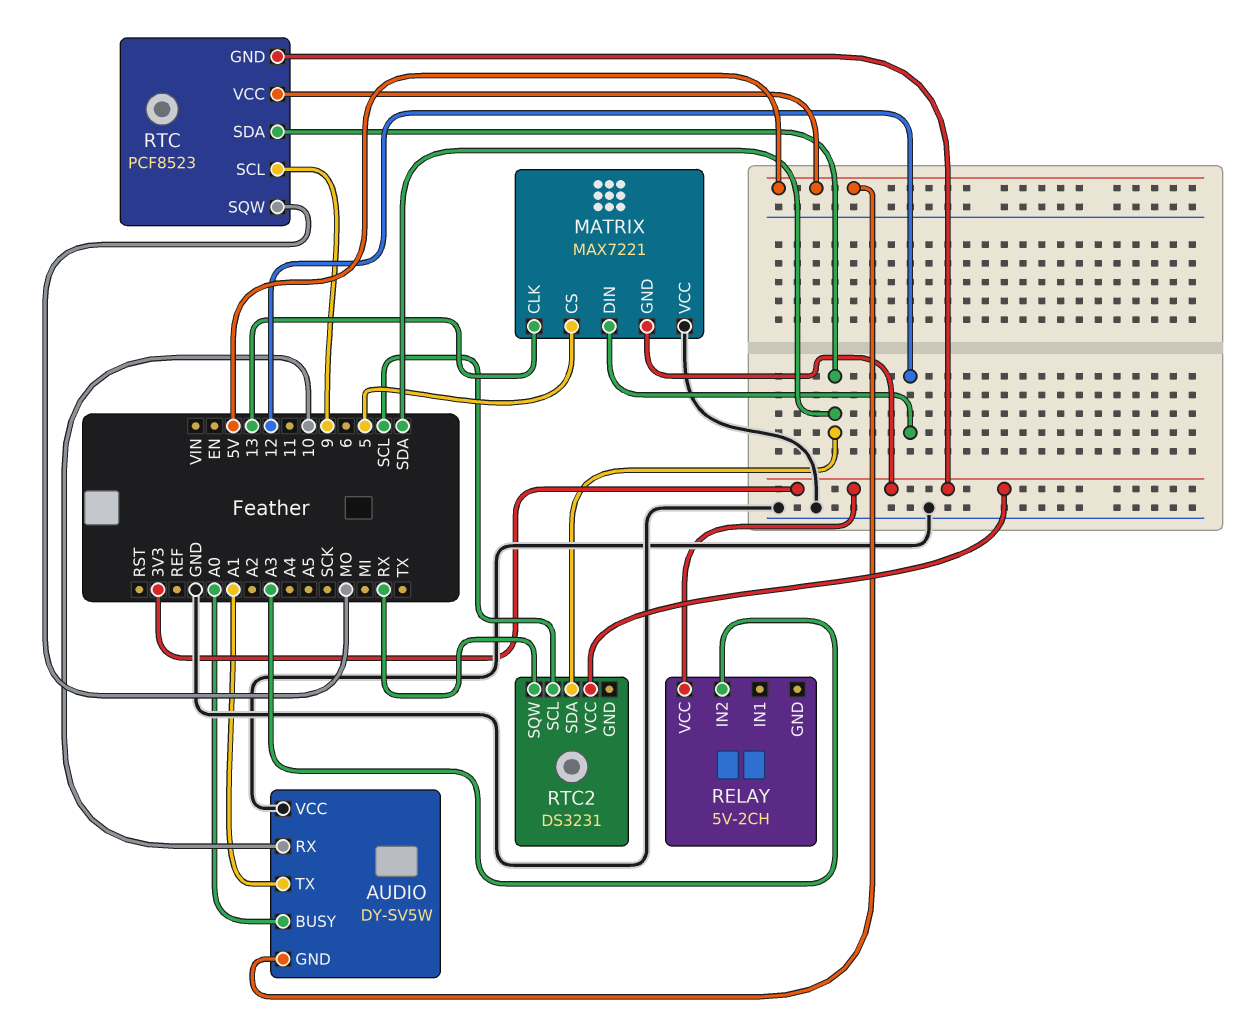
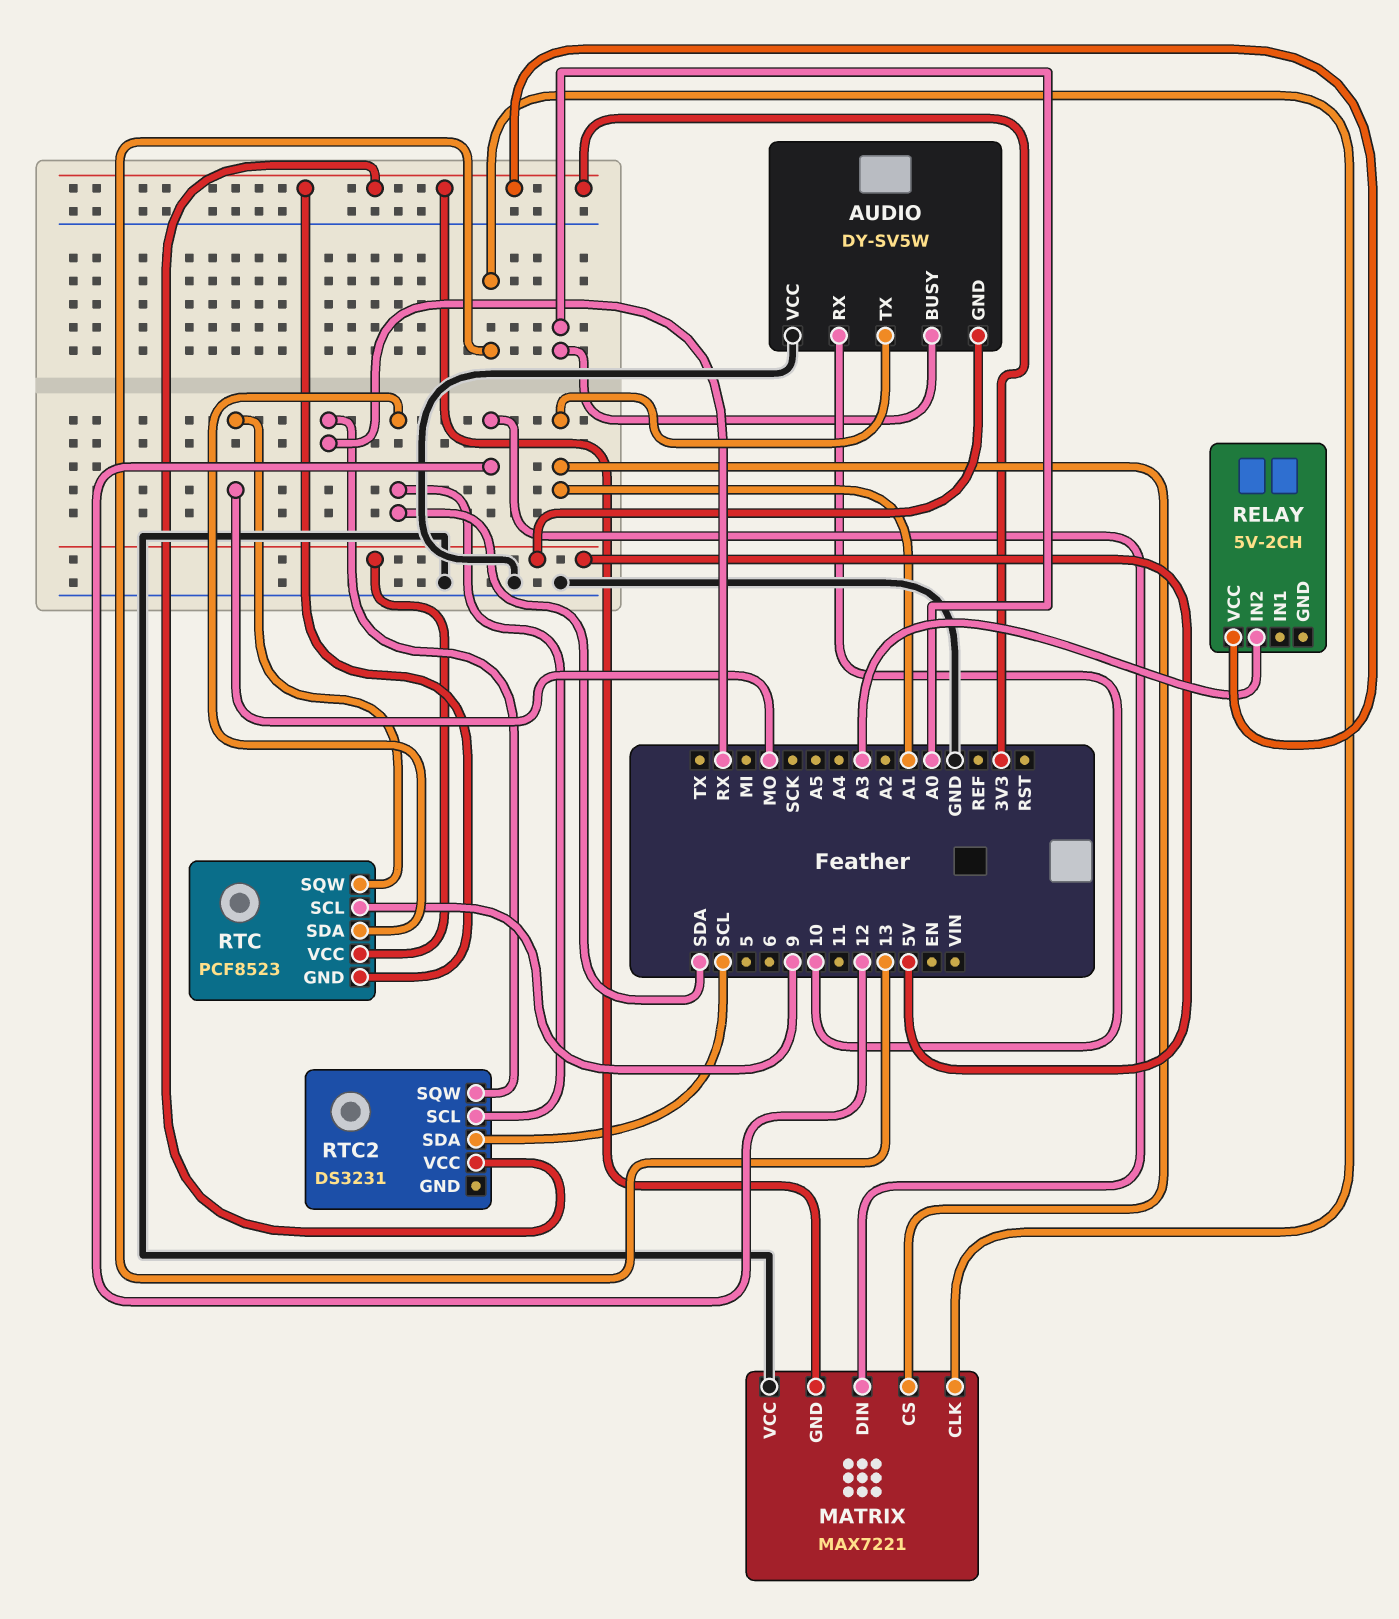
MATRIX pin CS: 5 -> A1
RTC2 pin SCL: SCL -> SDA
RTC2 pin SDA: SDA -> SCL

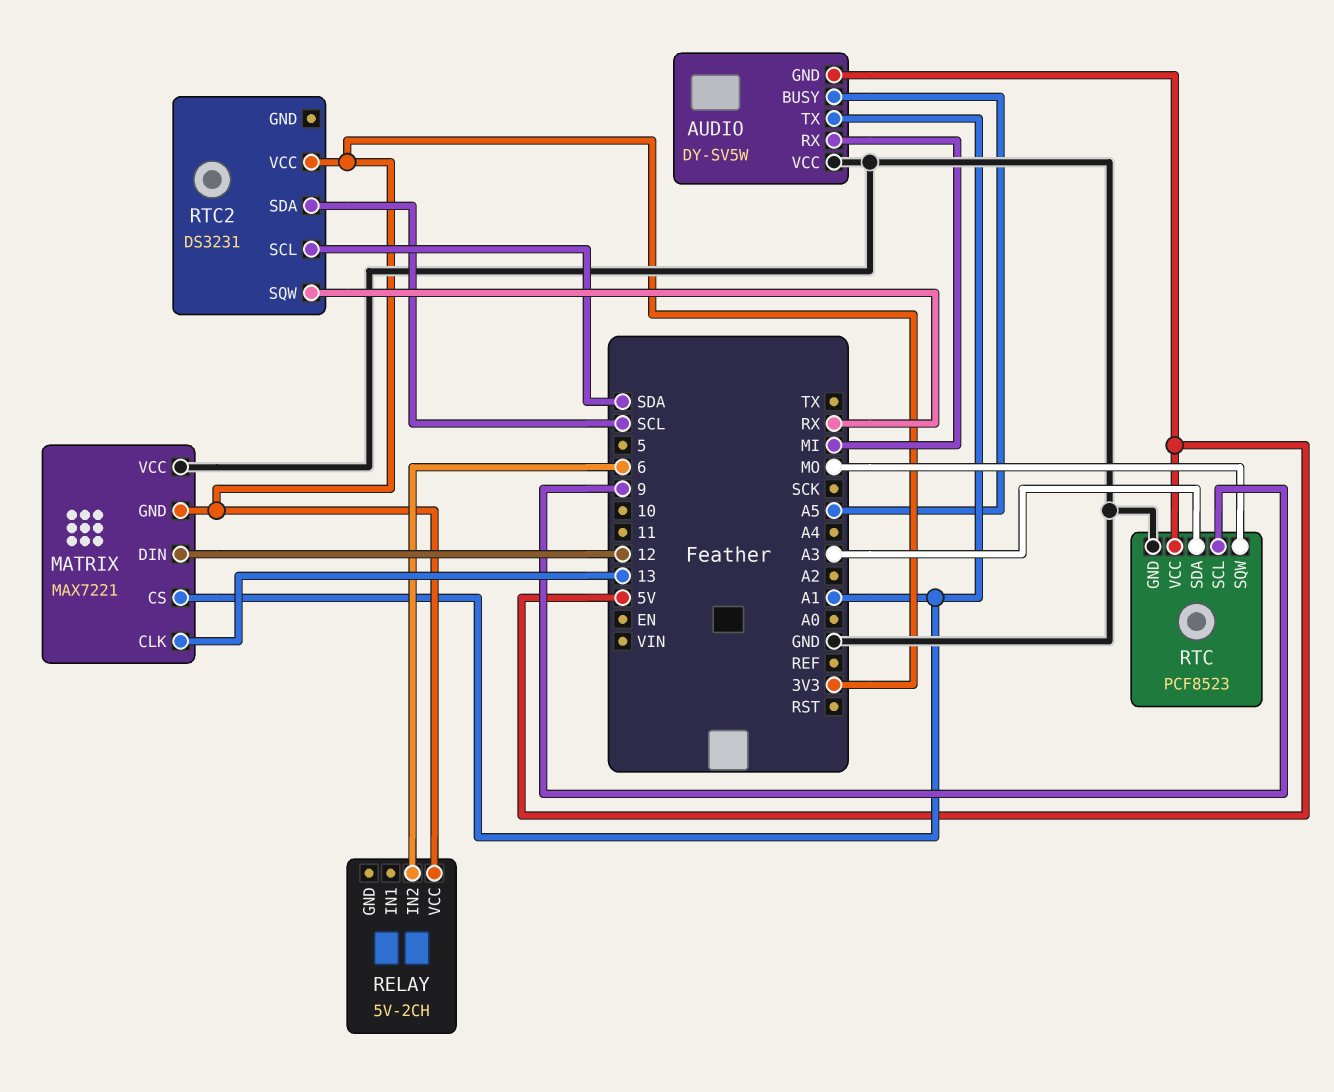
AUDIO pin BUSY: A0 -> A5
AUDIO pin RX: 10 -> MI
RELAY pin IN2: A3 -> 6
RTC pin GND: 3V3 -> GND
RTC pin SDA: SDA -> A3

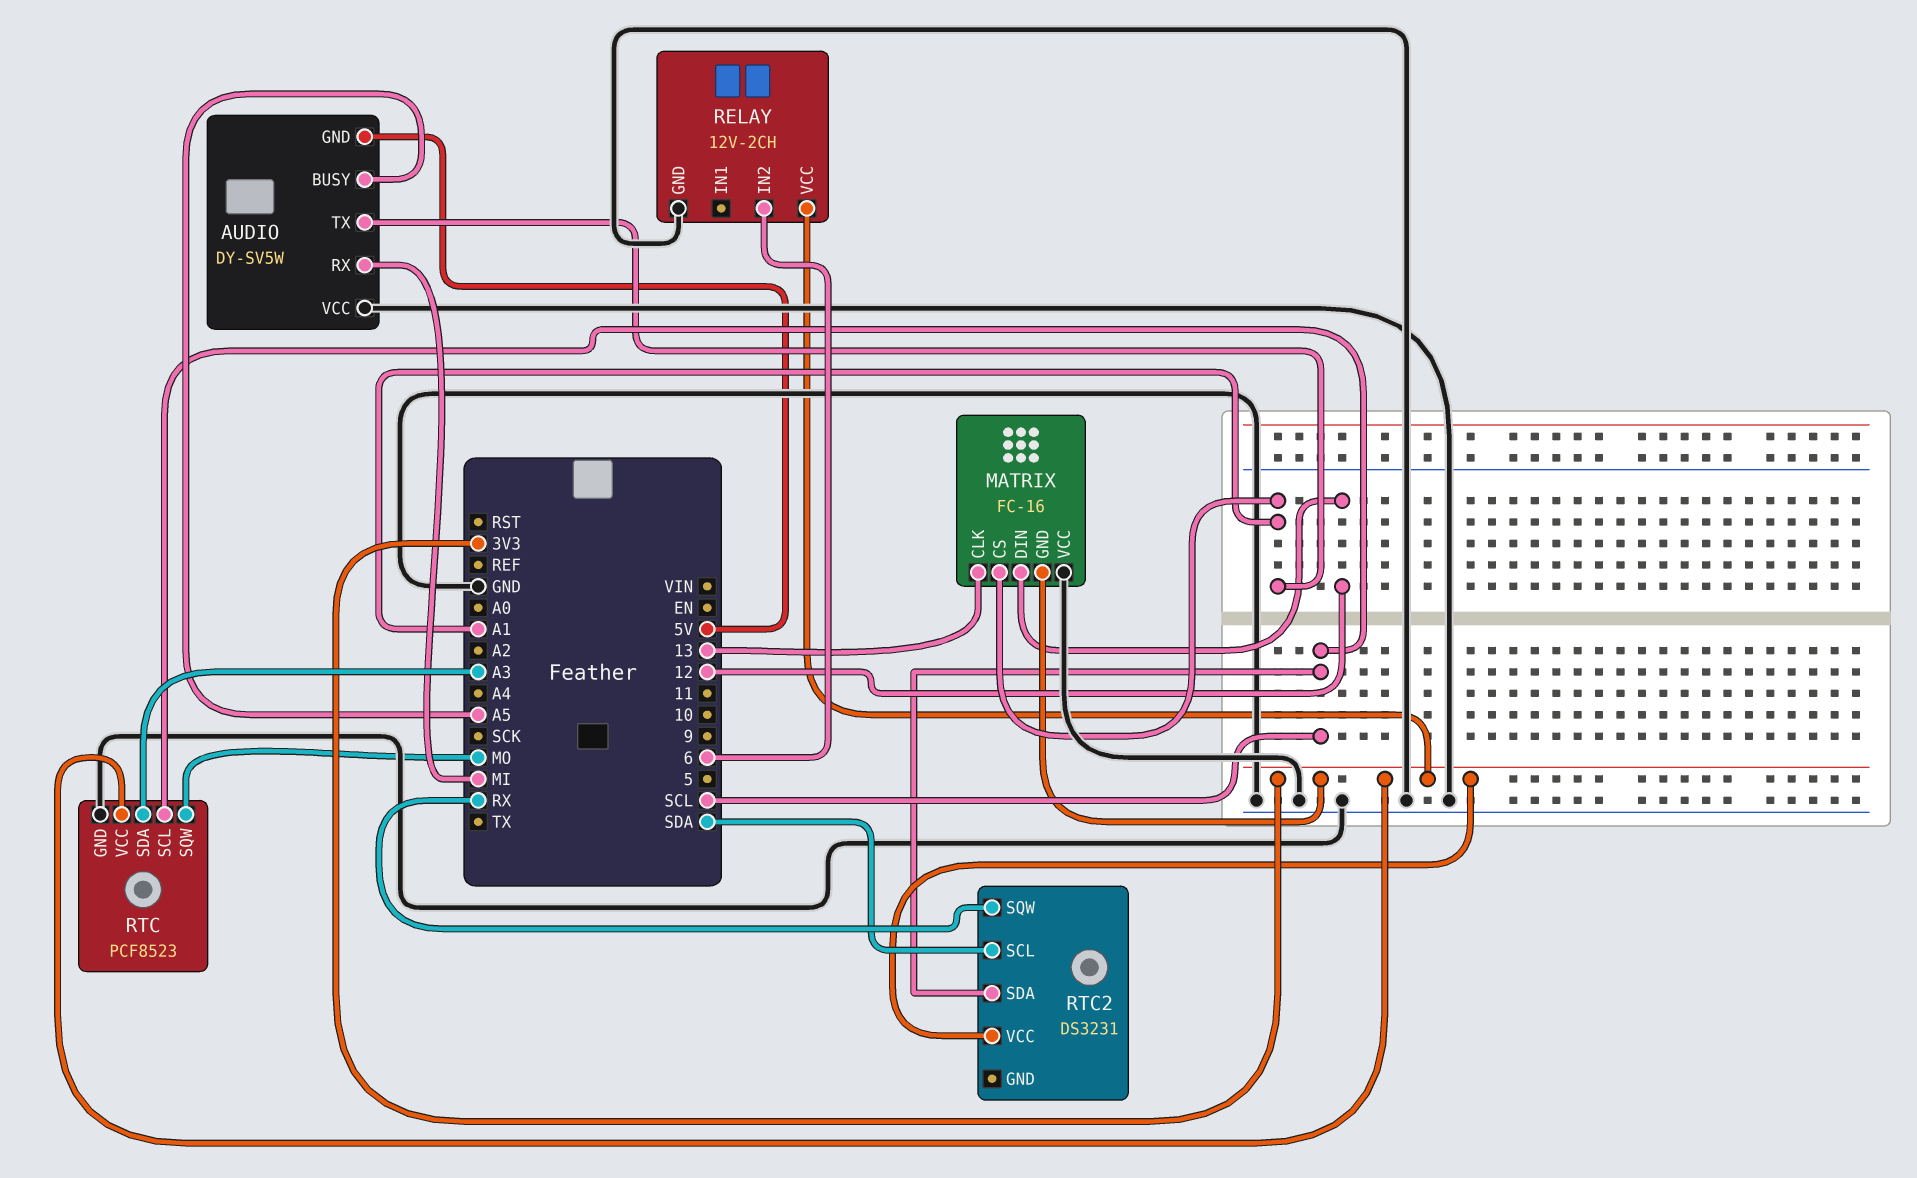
MATRIX: MAX7221 -> FC-16
RELAY: 5V-2CH -> 12V-2CH
RELAY pin GND: none -> GND
RTC pin SCL: 9 -> SCL
RTC pin VCC: 5V -> 3V3

